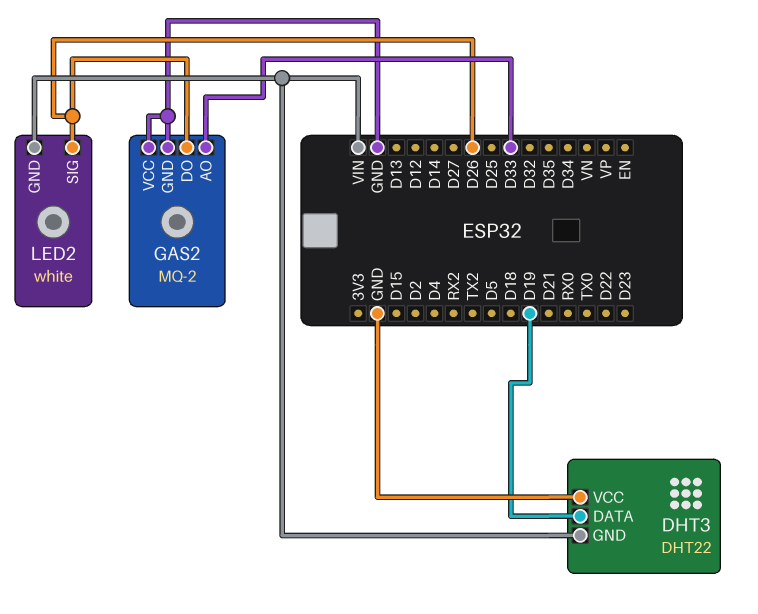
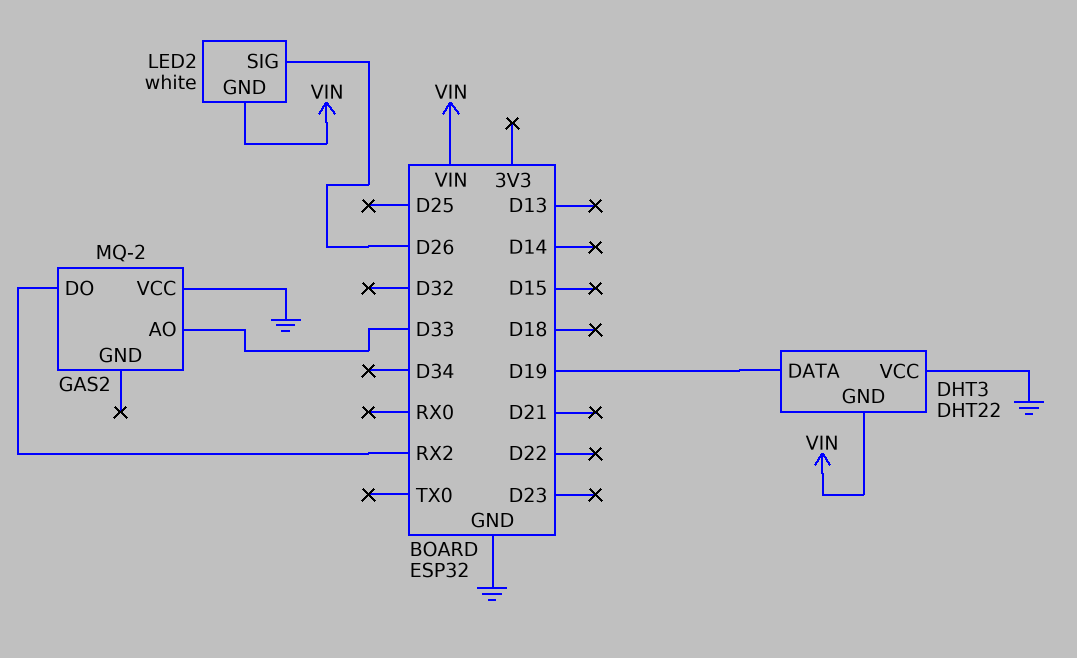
GAS2 pin DO: D26 -> RX2
GAS2 pin GND: GND -> none

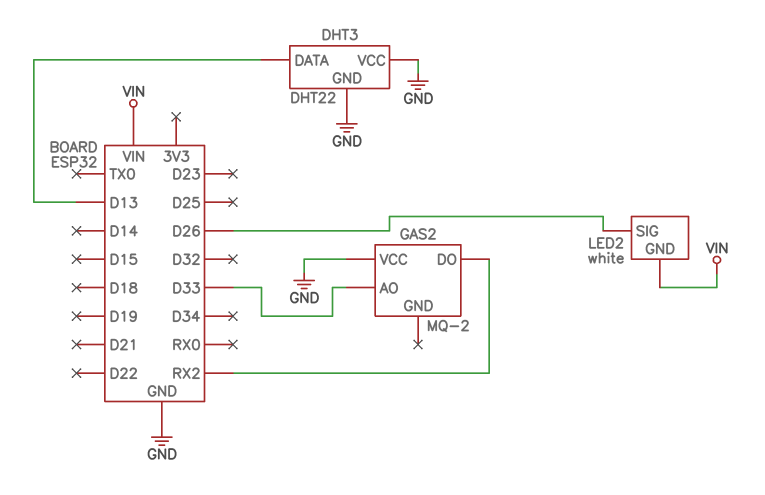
DHT3 pin DATA: D19 -> D13
DHT3 pin GND: VIN -> GND

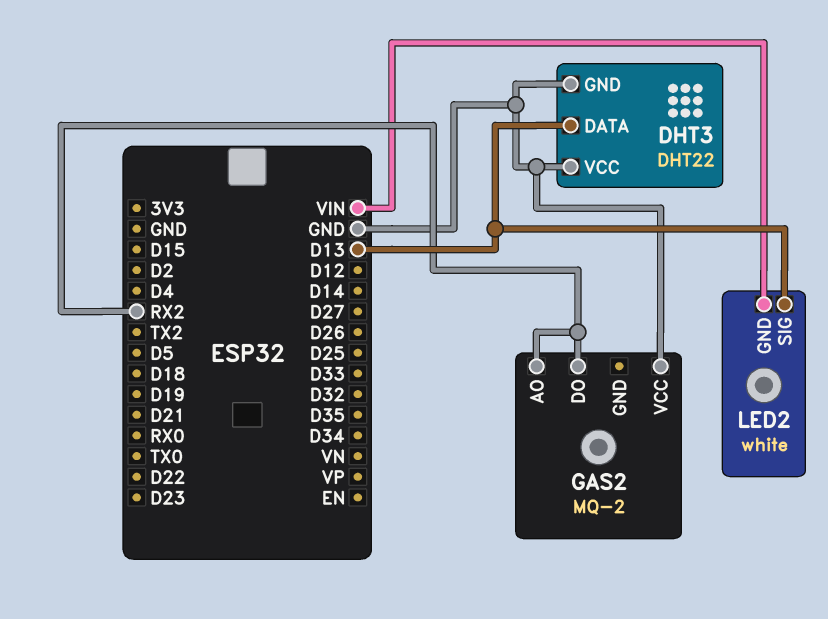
GAS2 pin AO: D33 -> RX2
LED2 pin SIG: D26 -> D13

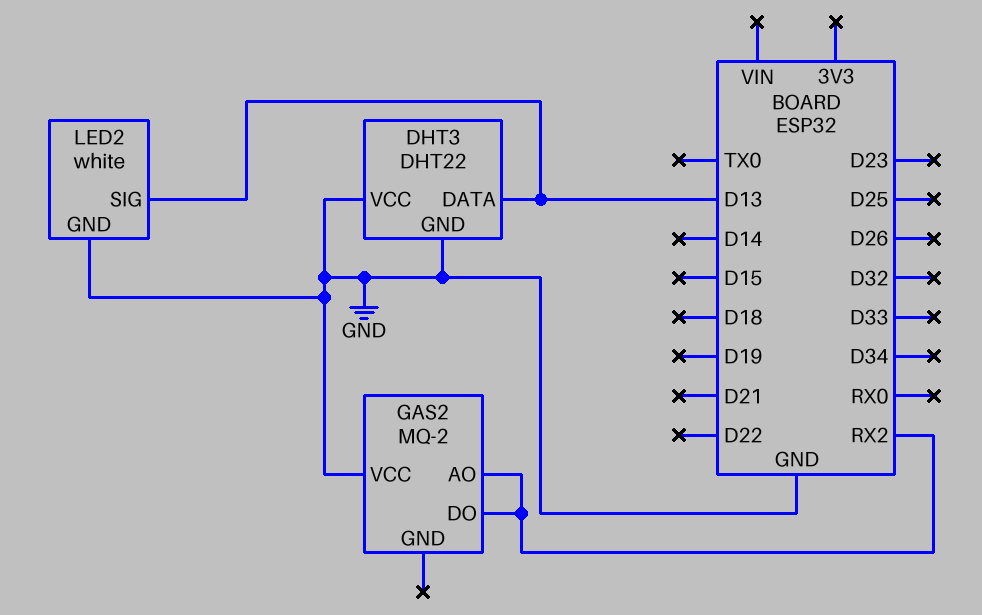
LED2 pin GND: VIN -> GND

